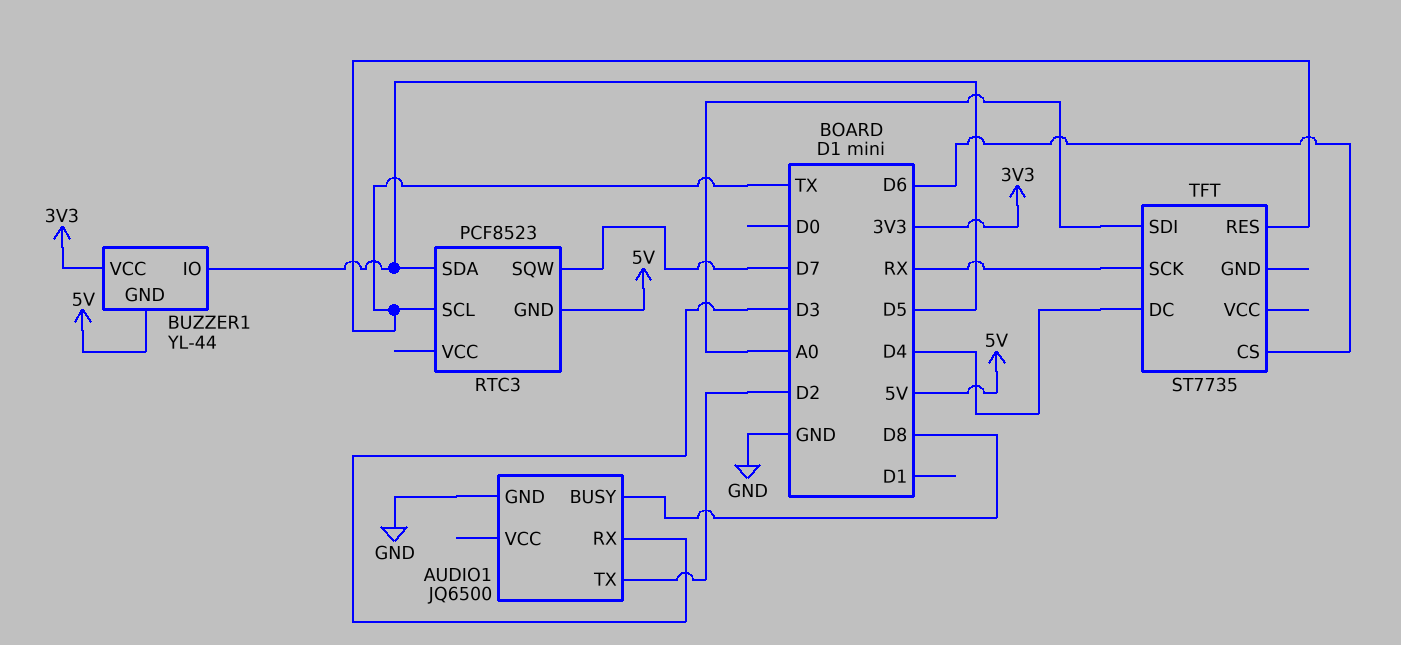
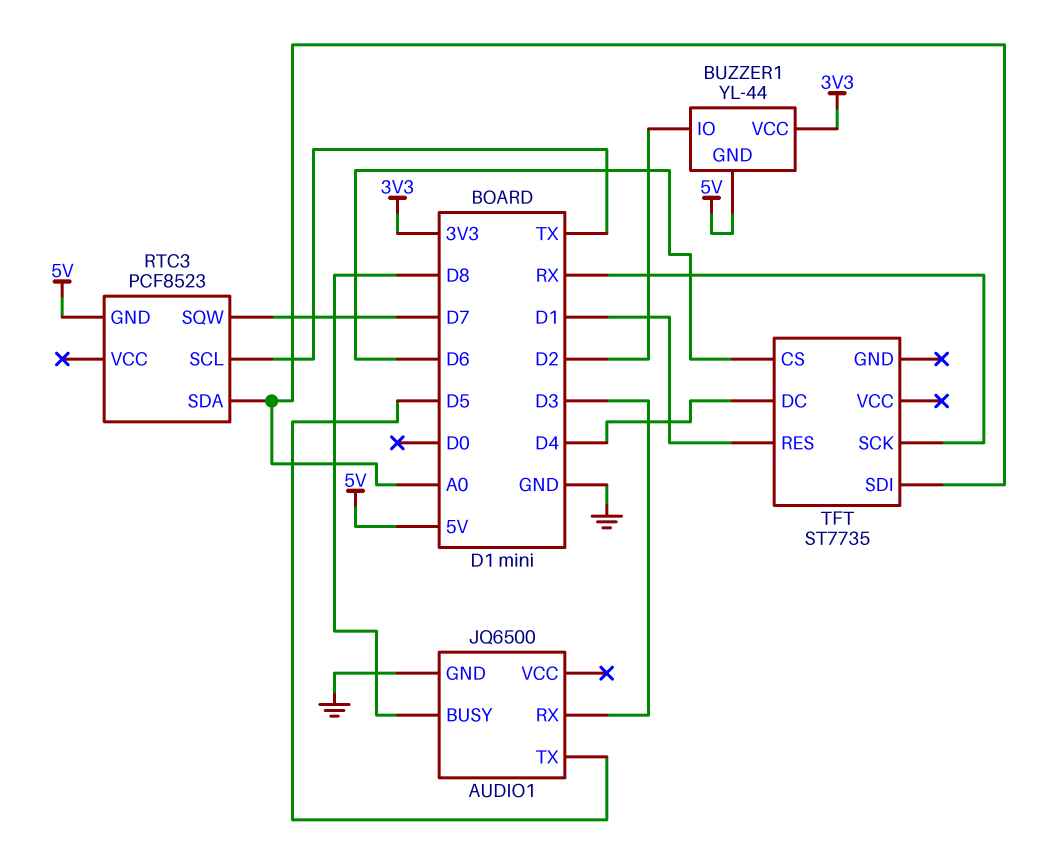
AUDIO1 pin TX: D2 -> D5
BUZZER1 pin IO: D5 -> D2
RTC3 pin SDA: D5 -> A0
TFT pin RES: TX -> D1

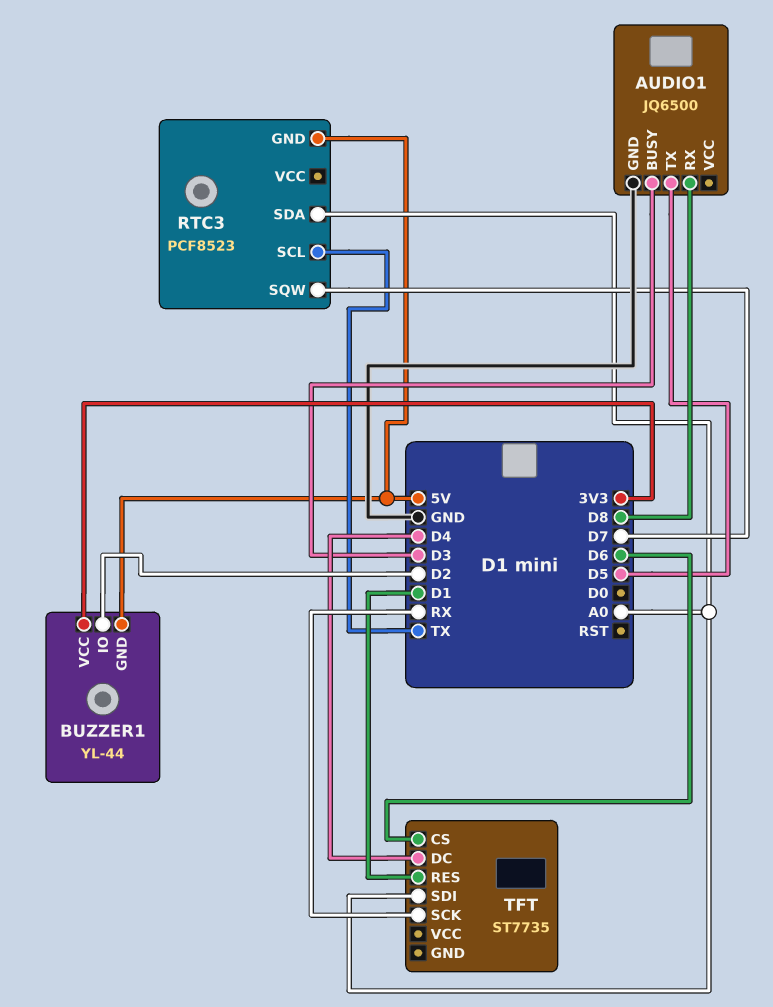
AUDIO1 pin BUSY: D8 -> D3
AUDIO1 pin RX: D3 -> D8

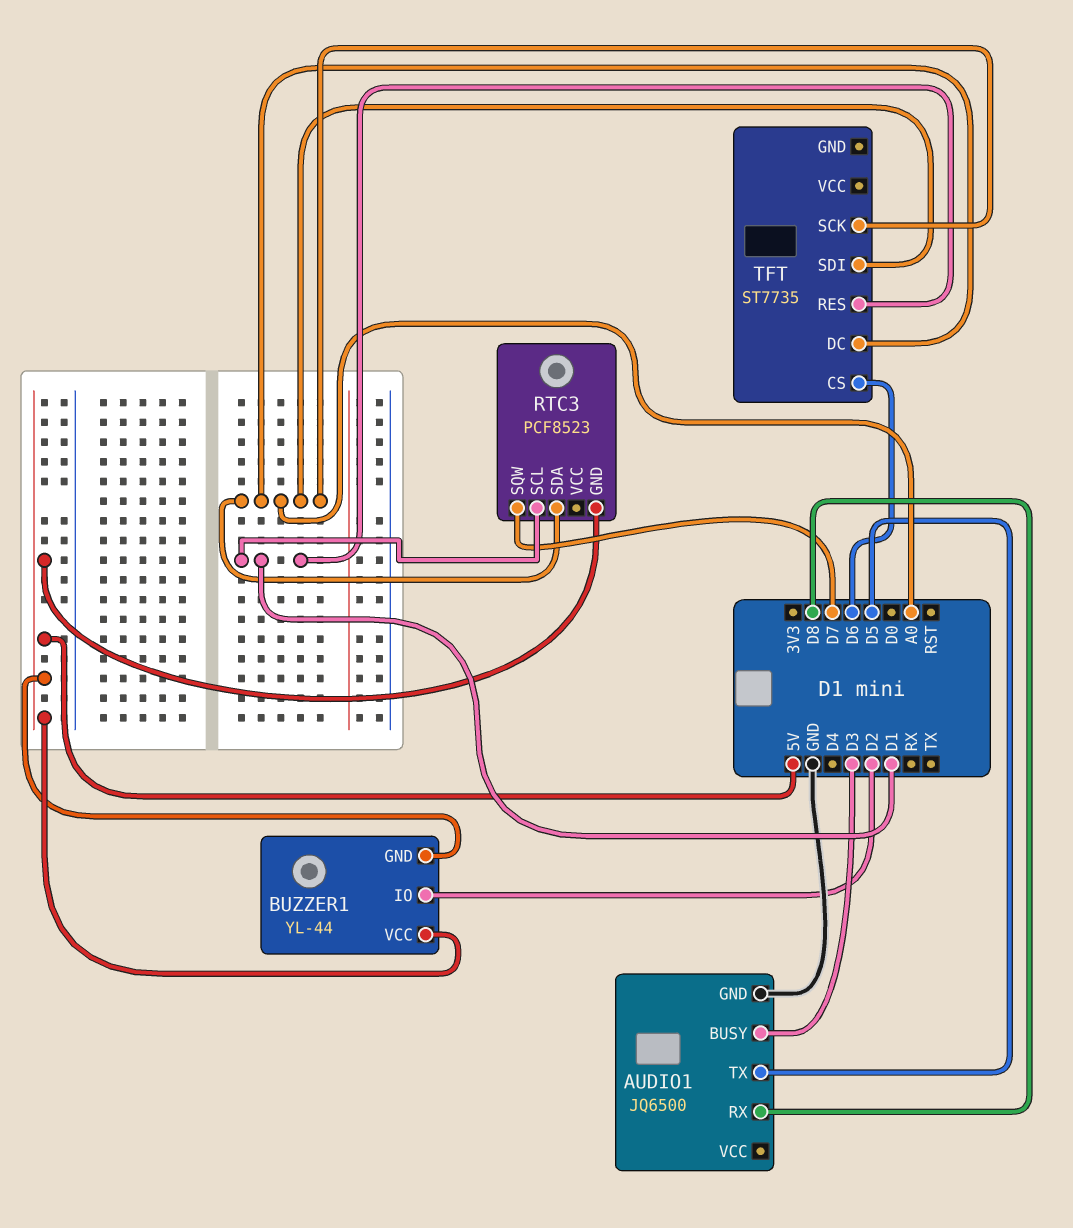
BUZZER1 pin VCC: 3V3 -> 5V
RTC3 pin SCL: TX -> D1
TFT pin DC: D4 -> A0
TFT pin SCK: RX -> A0

